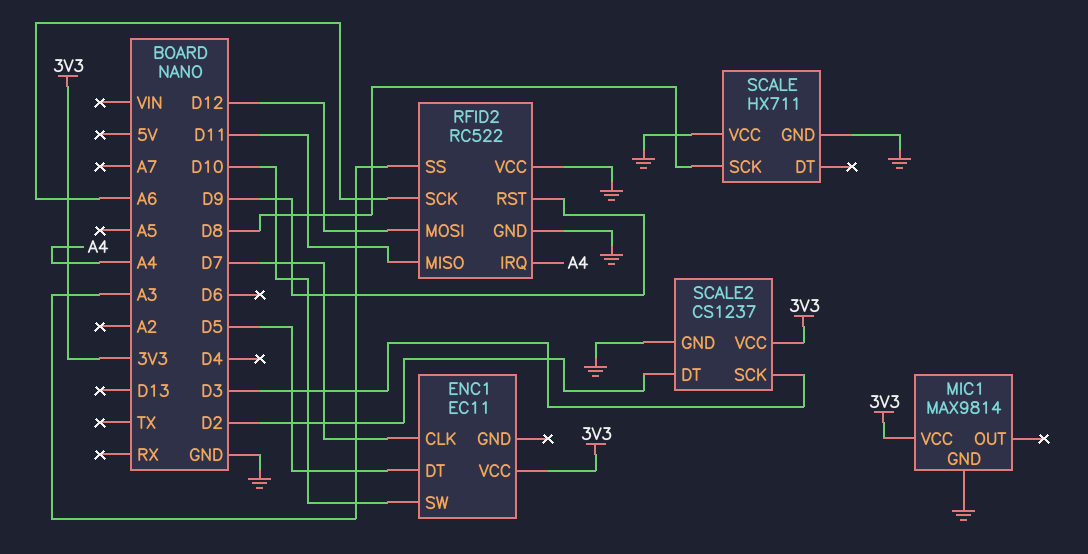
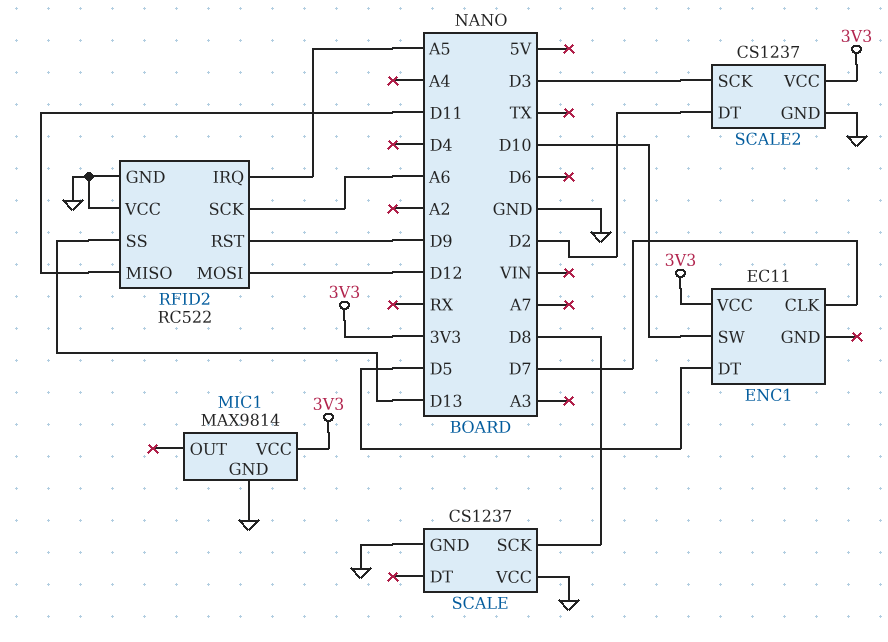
RFID2 pin IRQ: A4 -> A5
RFID2 pin SS: A3 -> D13
SCALE: HX711 -> CS1237

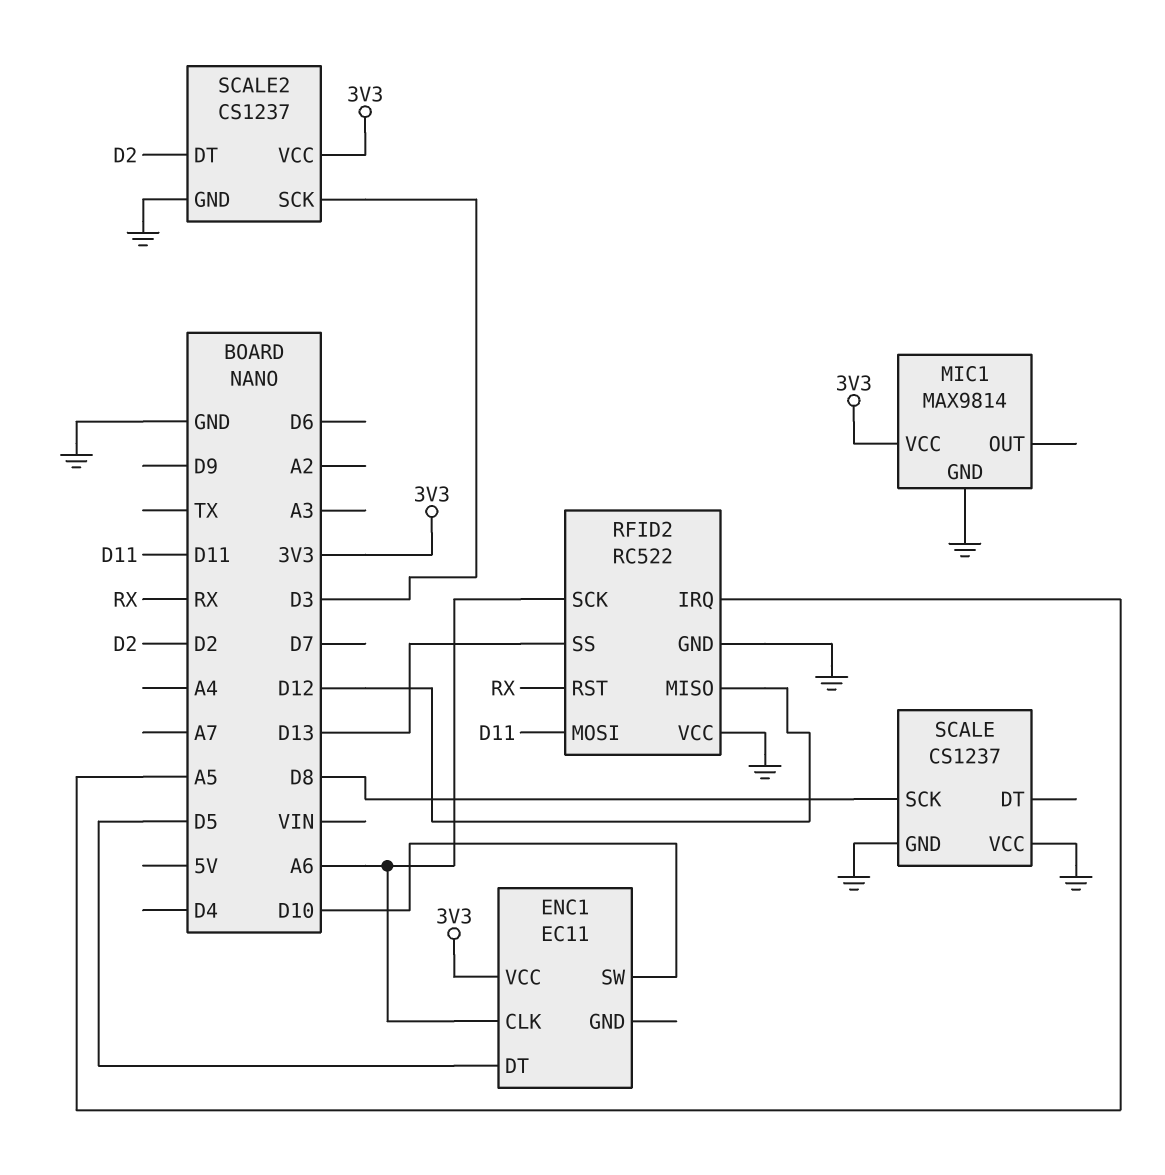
ENC1 pin CLK: D7 -> A6
RFID2 pin MISO: D11 -> D12
RFID2 pin MOSI: D12 -> D11
RFID2 pin RST: D9 -> RX

